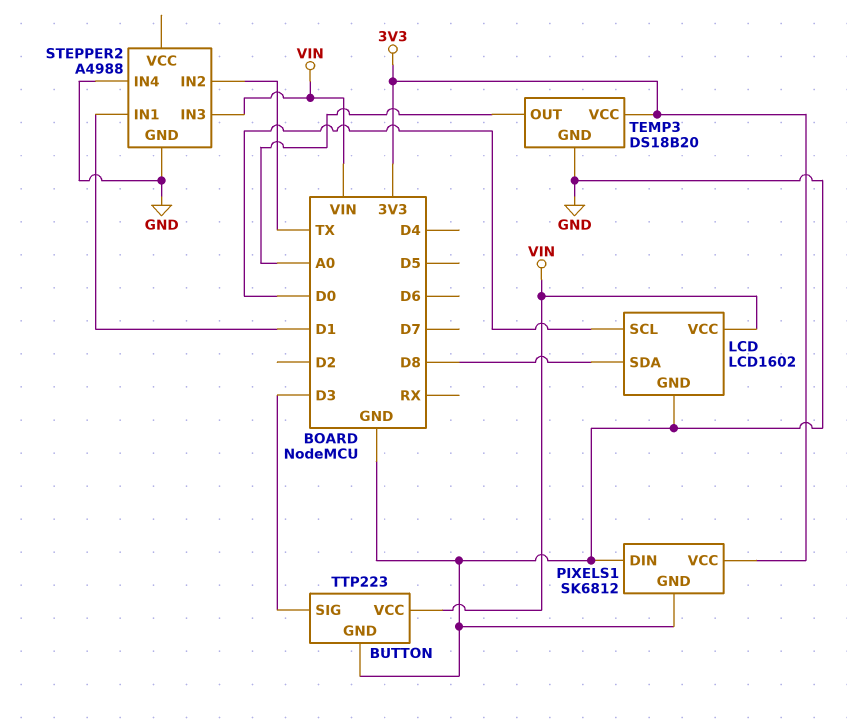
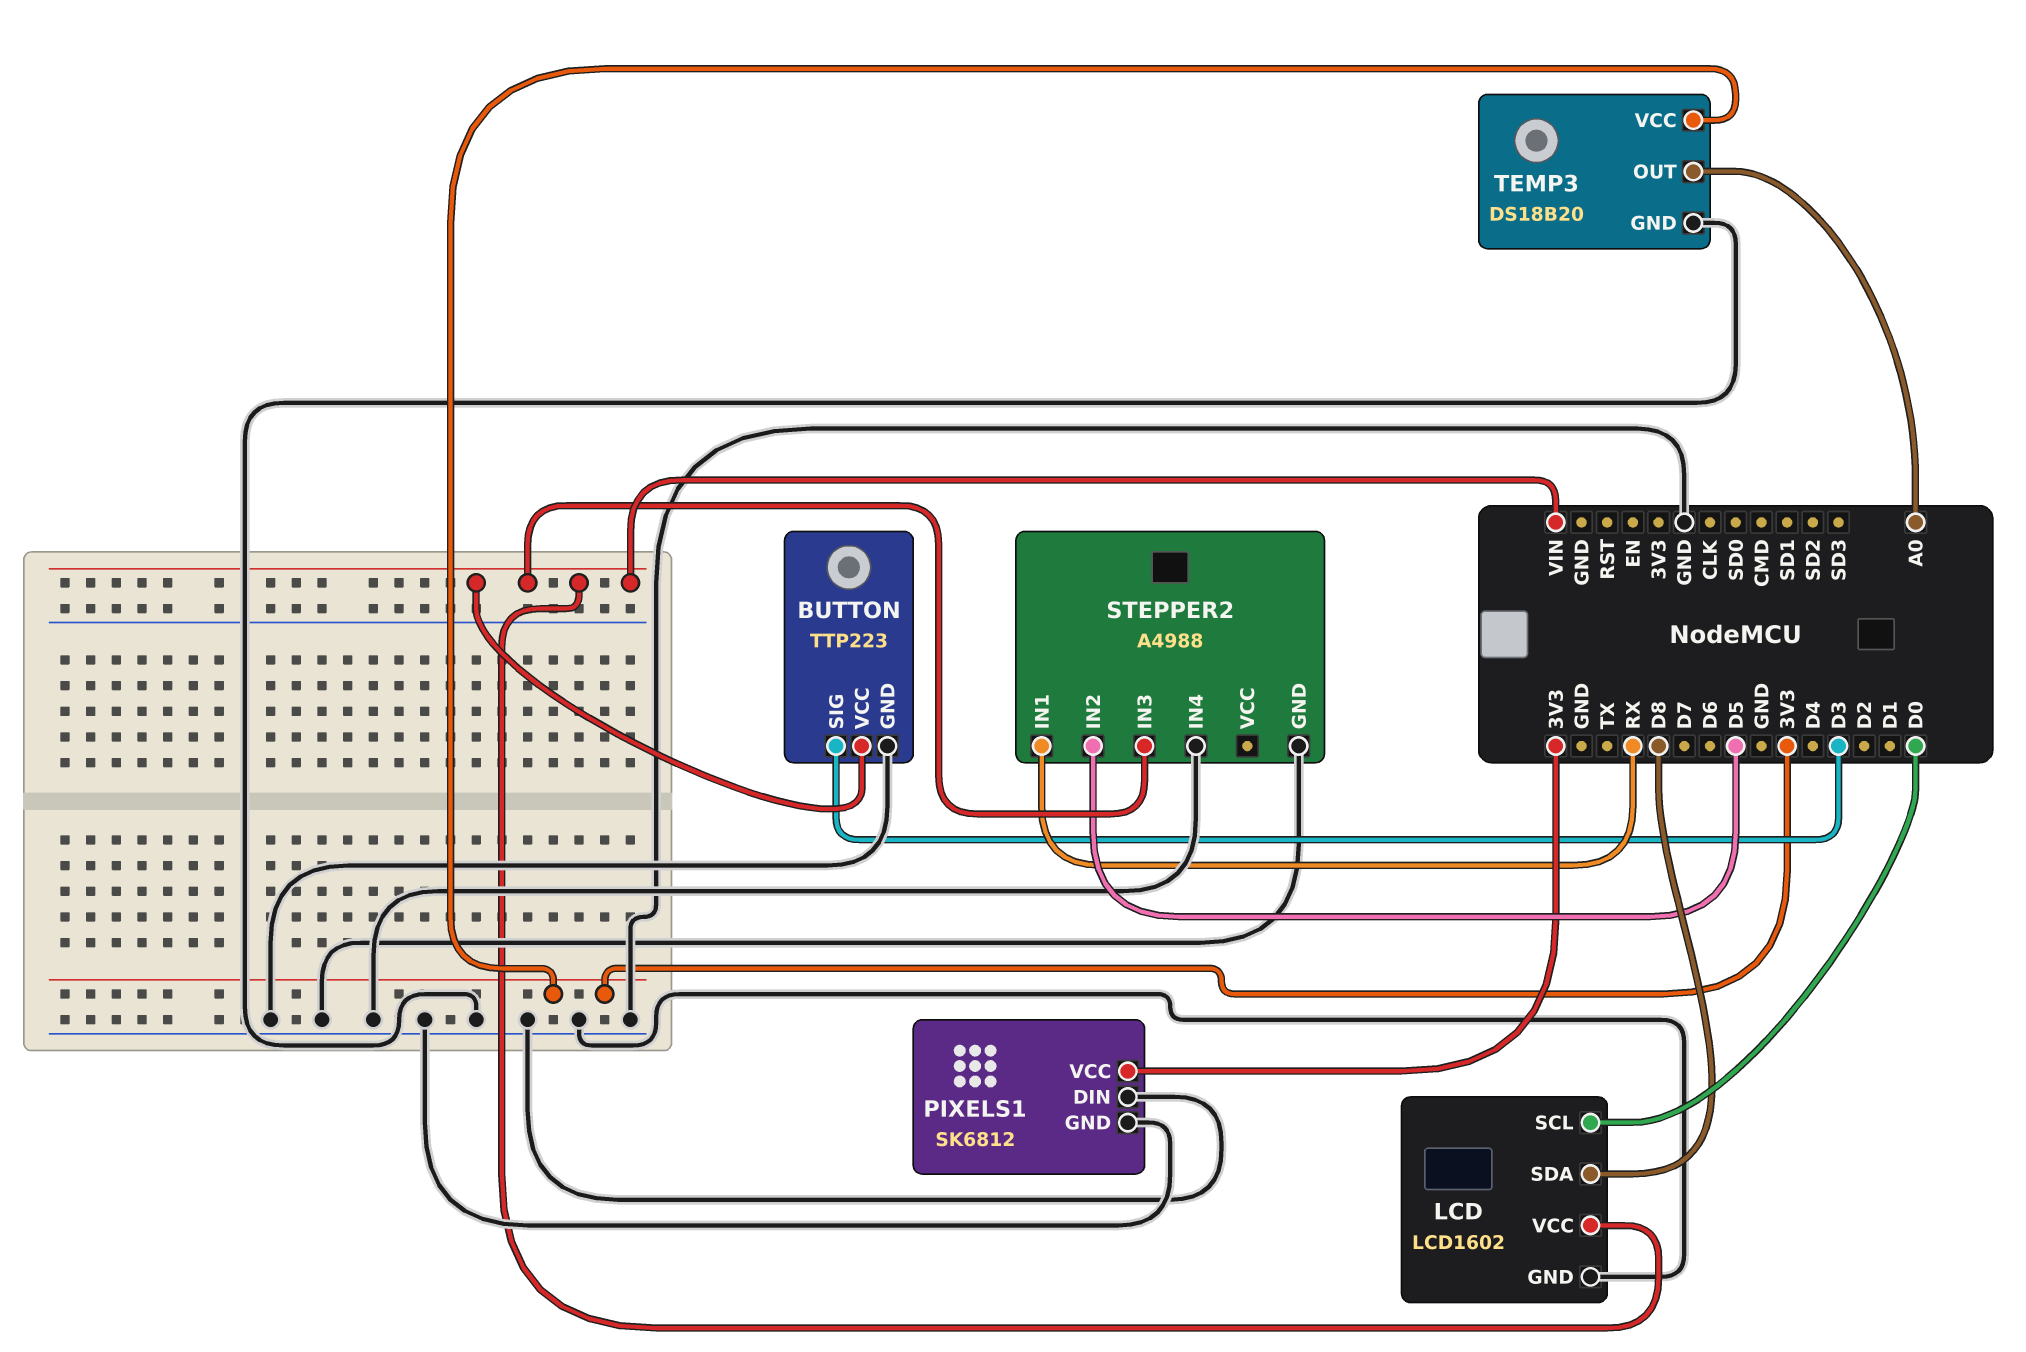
STEPPER2 pin IN1: D1 -> RX
STEPPER2 pin IN2: TX -> D5

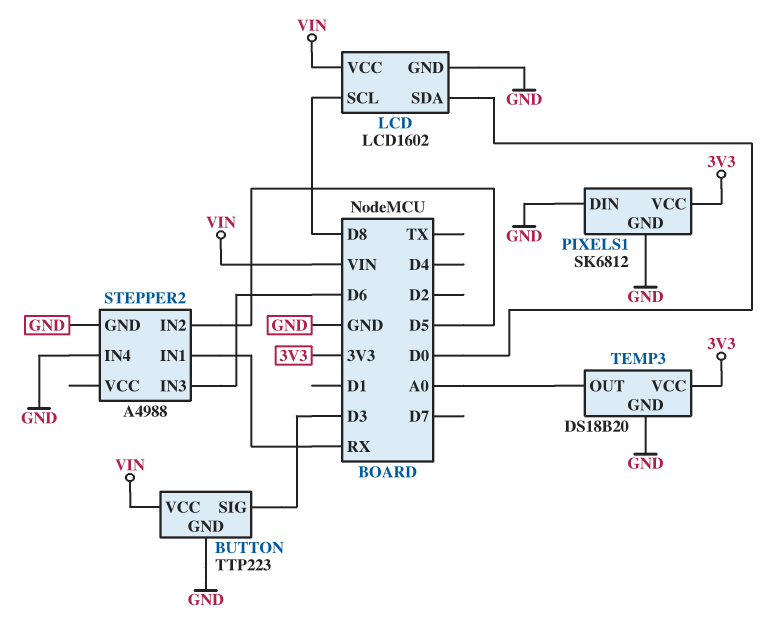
LCD pin SCL: D0 -> D8
LCD pin SDA: D8 -> D0
STEPPER2 pin IN3: VIN -> D6

